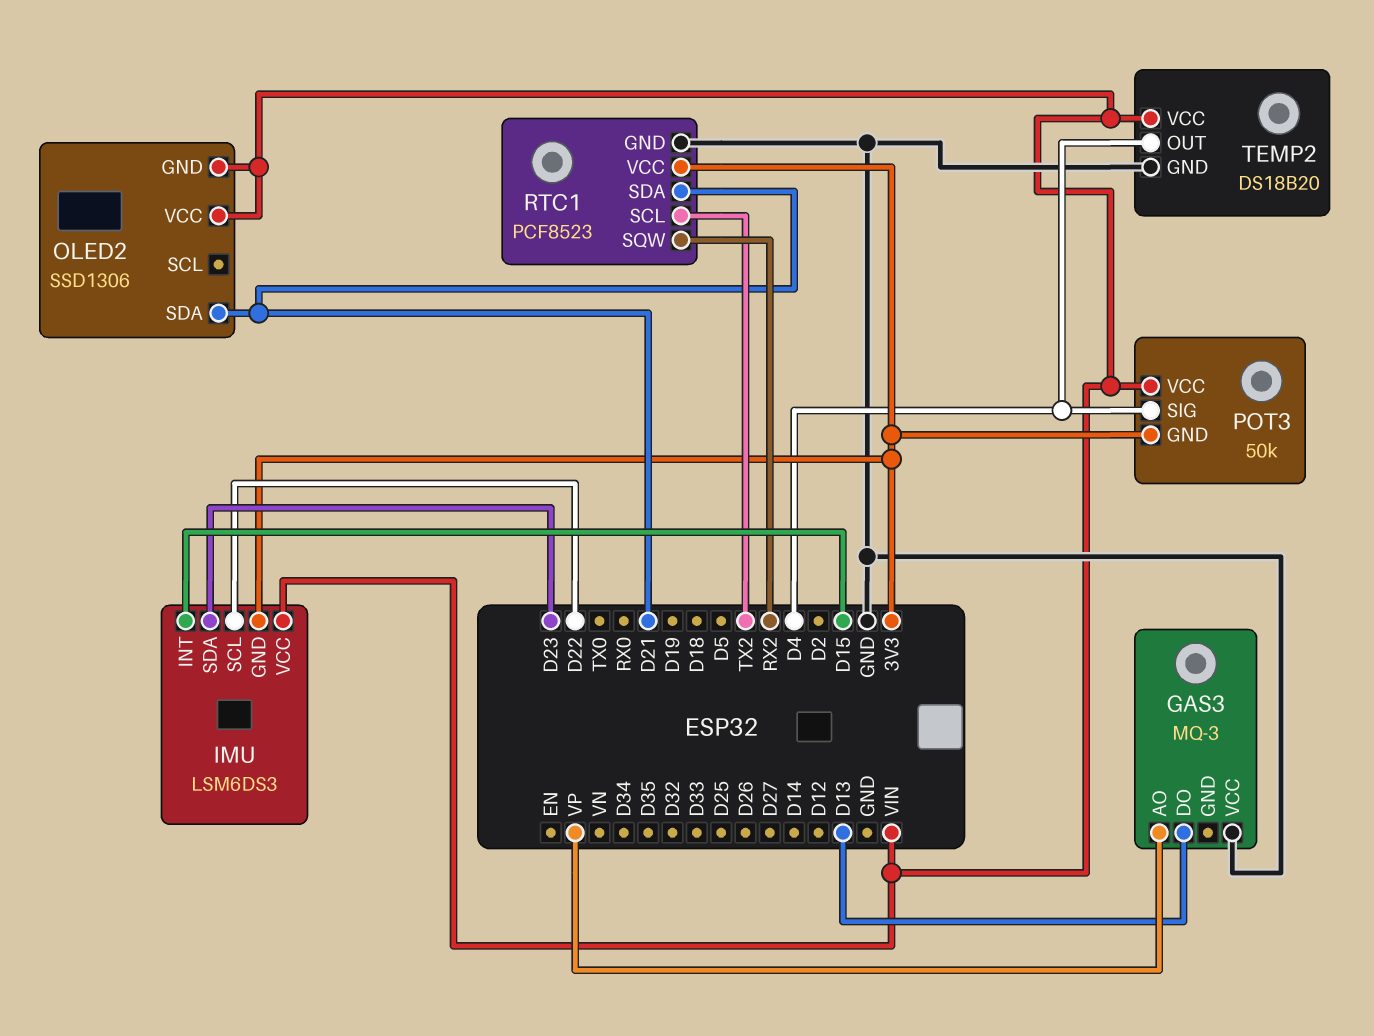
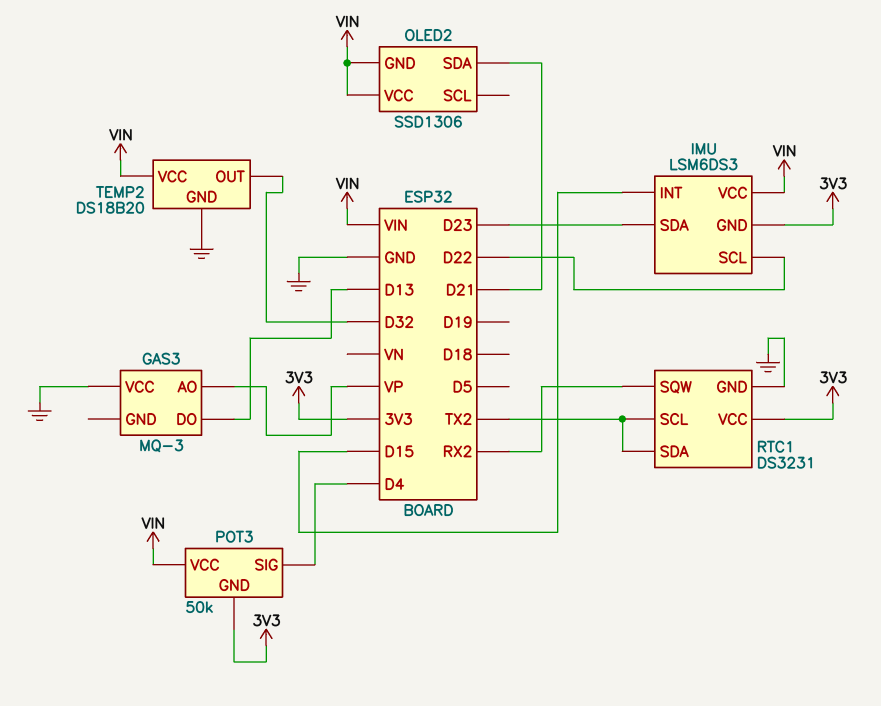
RTC1: PCF8523 -> DS3231
RTC1 pin SDA: D21 -> TX2
TEMP2 pin OUT: D4 -> D32

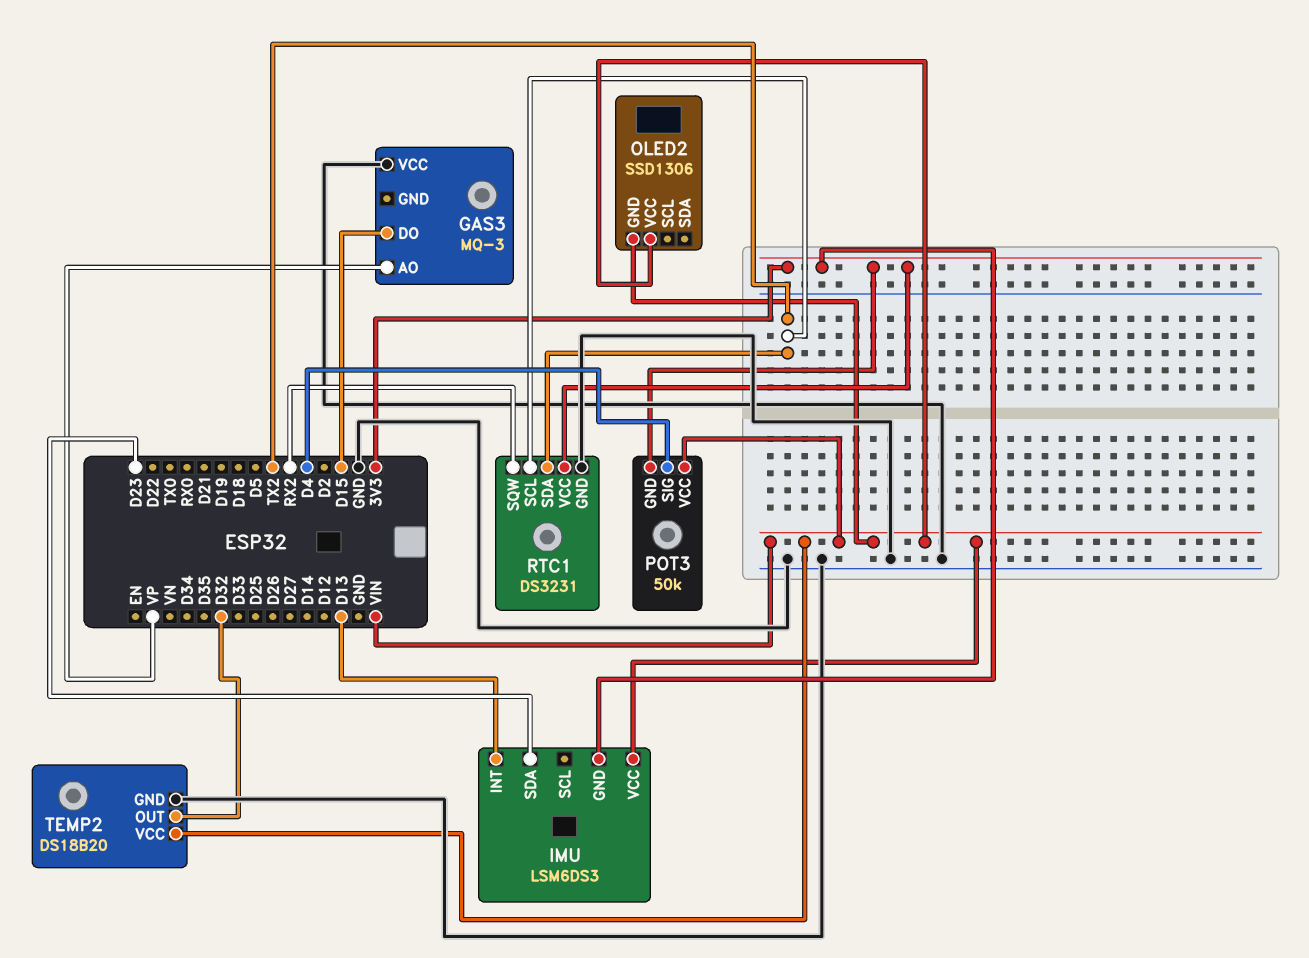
GAS3 pin DO: D13 -> D15
IMU pin INT: D15 -> D13
IMU pin SCL: D22 -> none
OLED2 pin SDA: D21 -> none

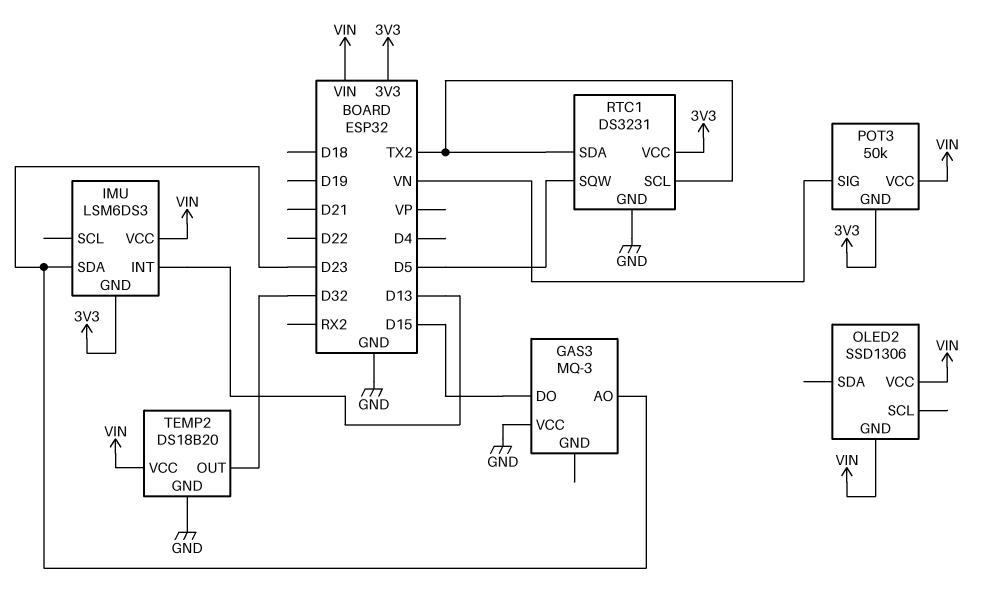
GAS3 pin AO: VP -> D23
POT3 pin SIG: D4 -> VN
RTC1 pin SQW: RX2 -> D5

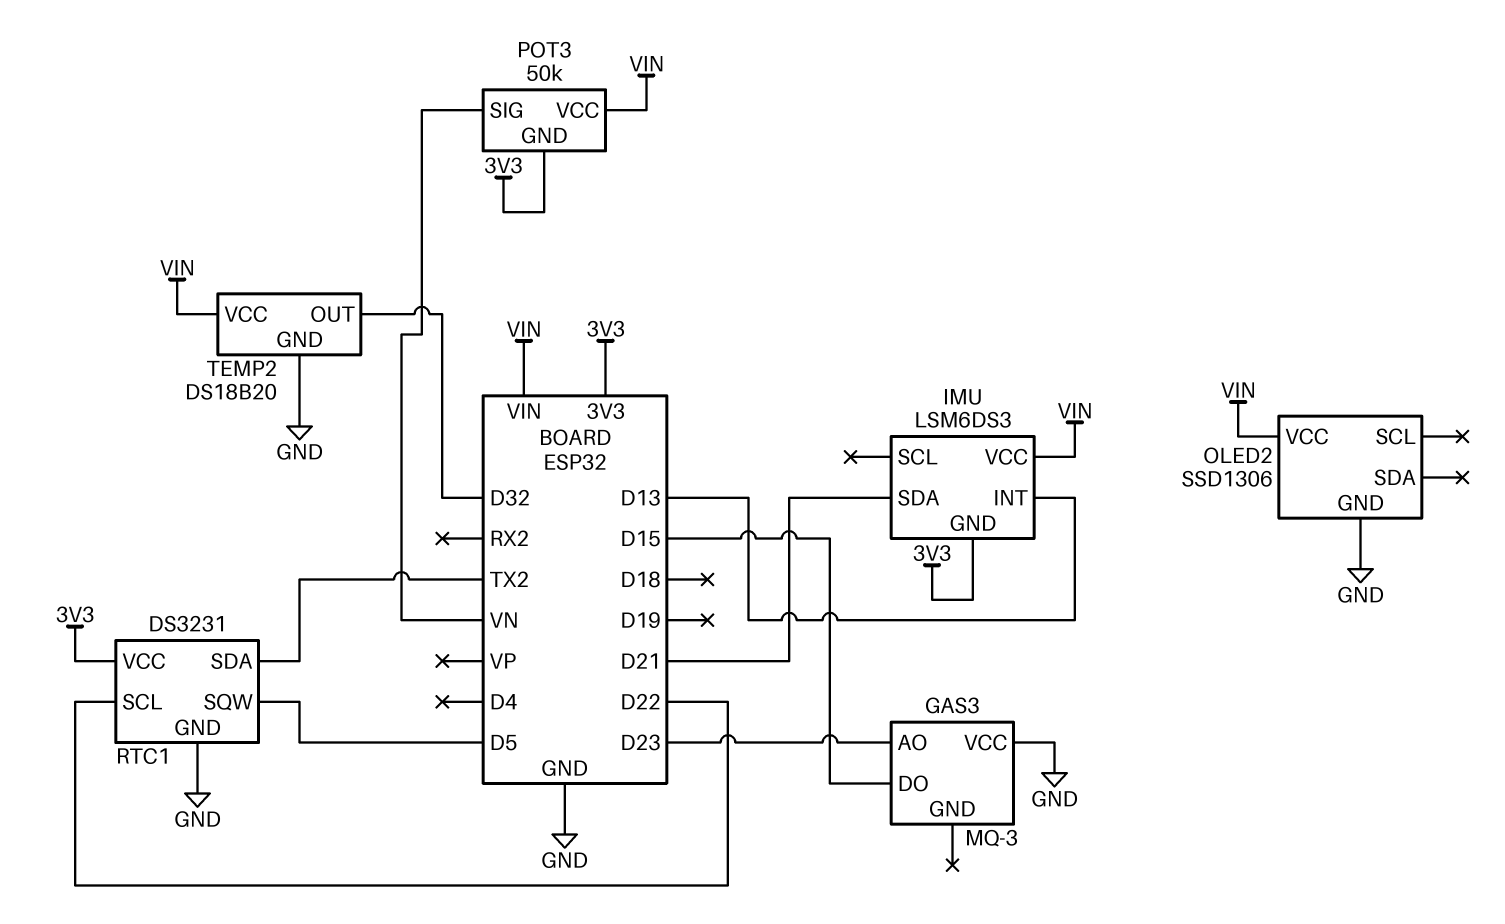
IMU pin SDA: D23 -> D21
OLED2 pin GND: VIN -> GND
RTC1 pin SCL: TX2 -> D22

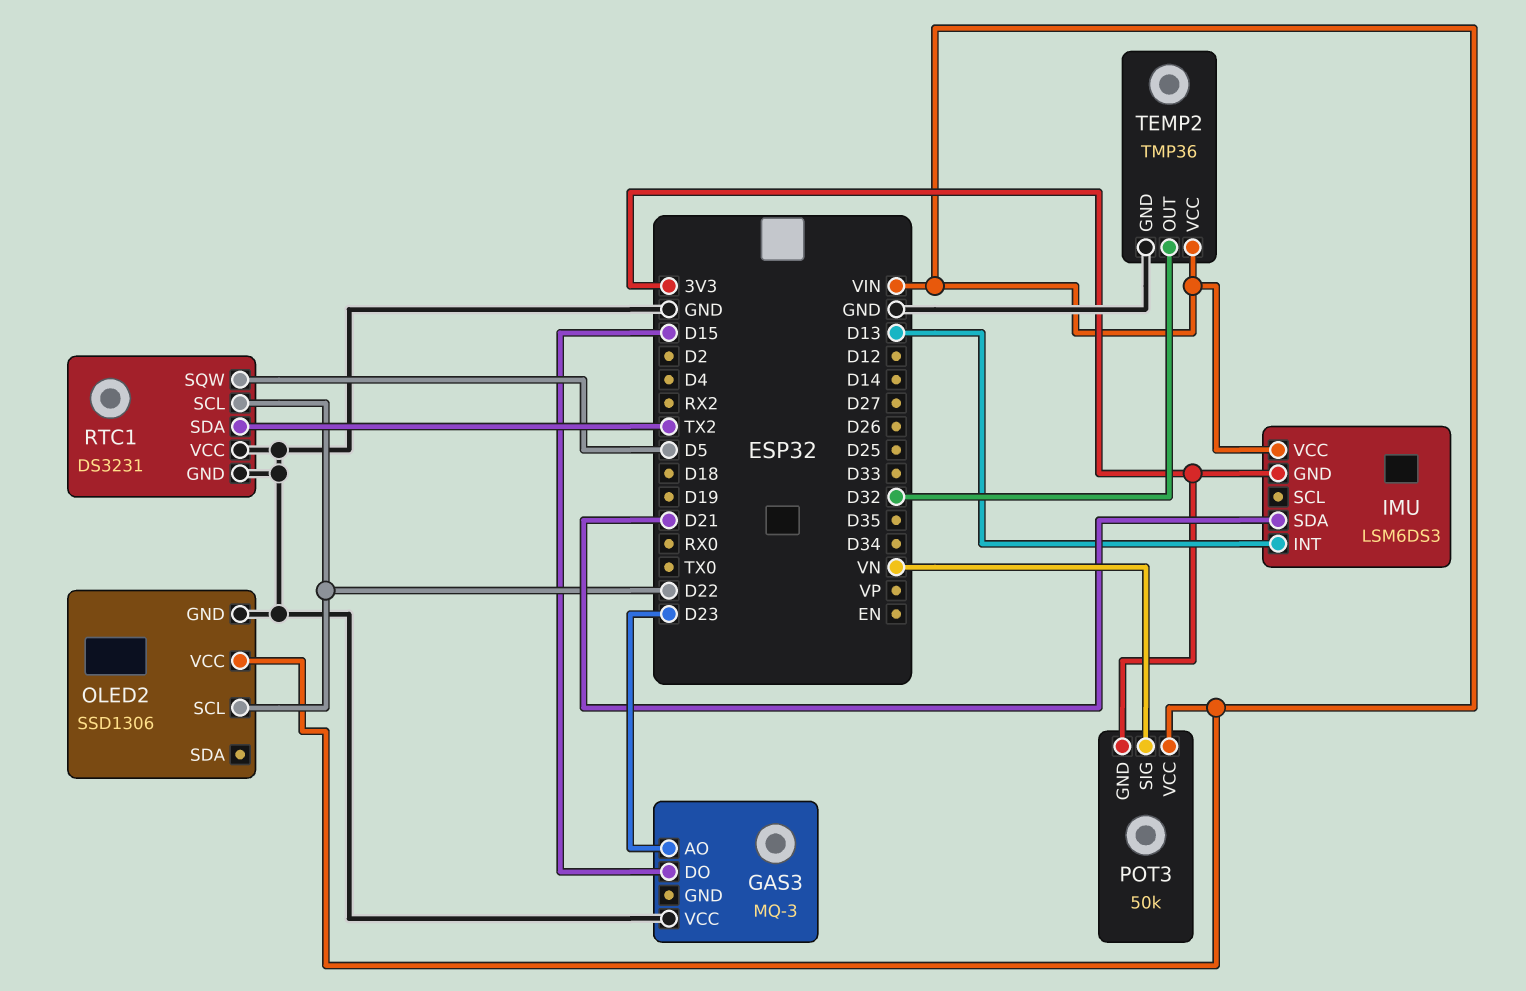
OLED2 pin SCL: none -> D22
RTC1 pin VCC: 3V3 -> GND
TEMP2: DS18B20 -> TMP36

